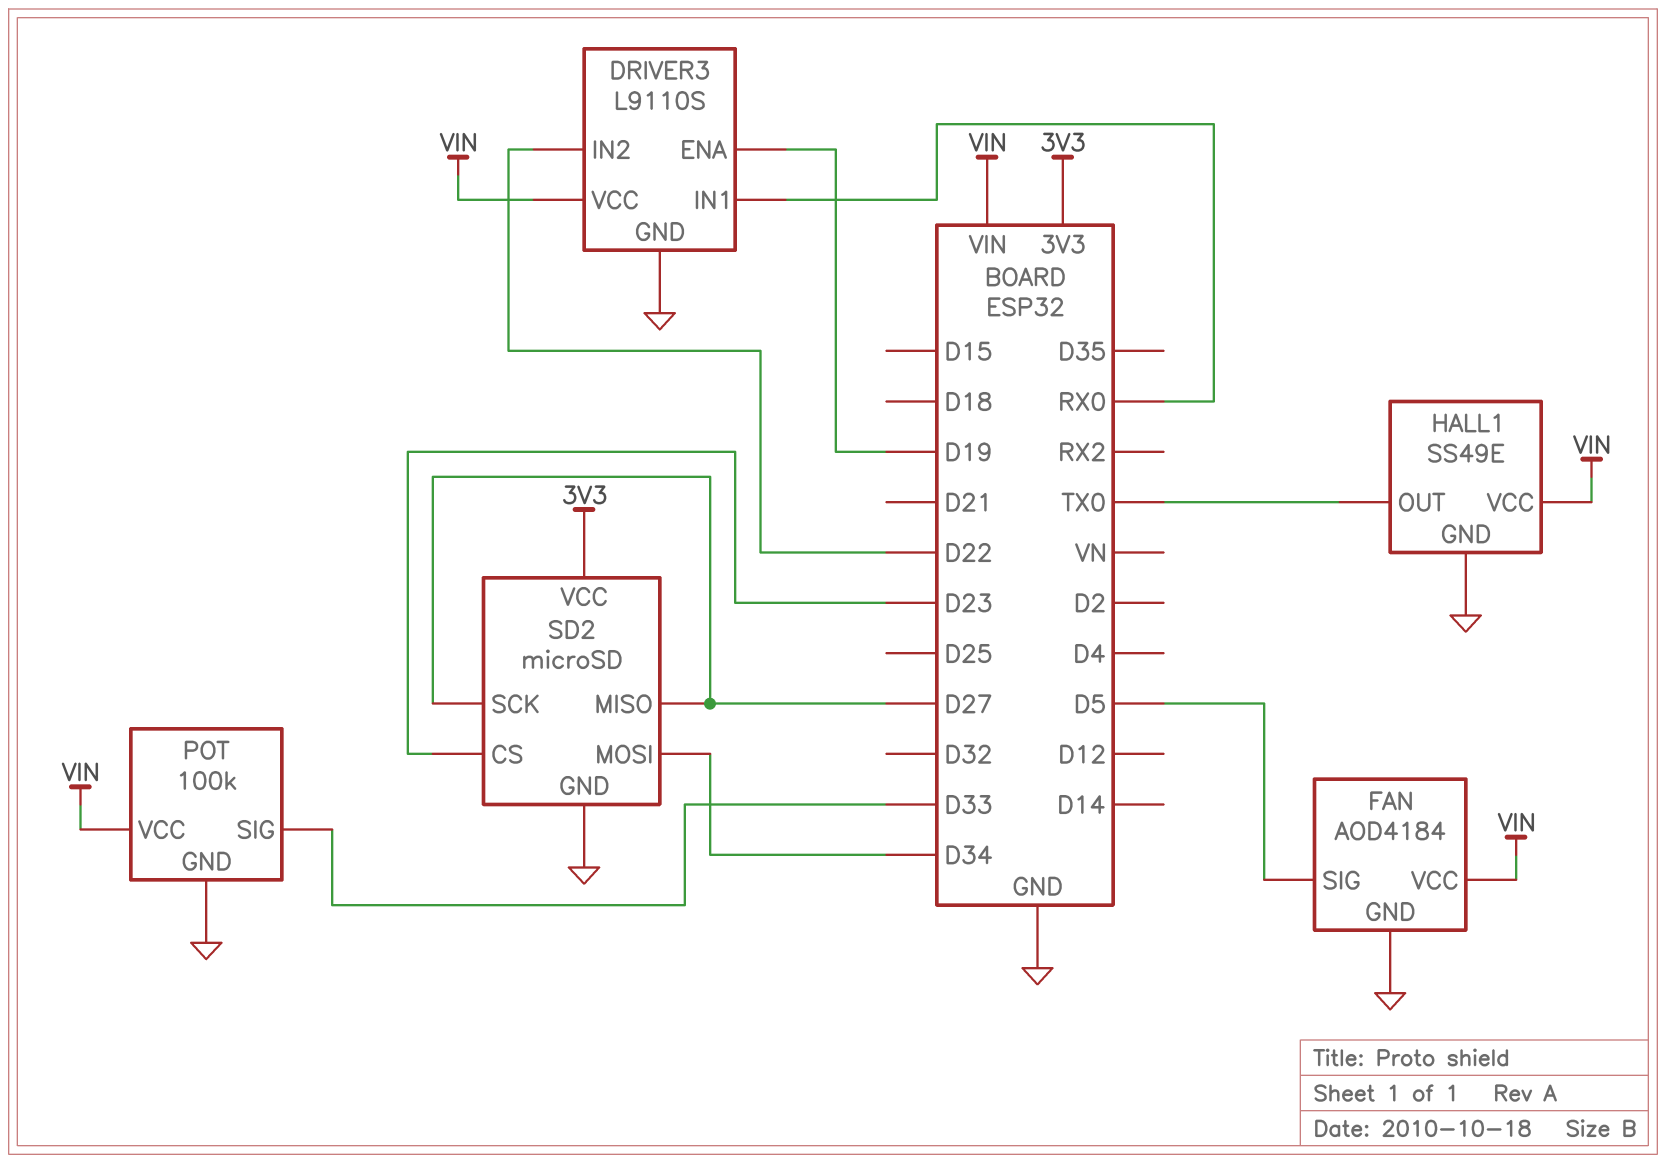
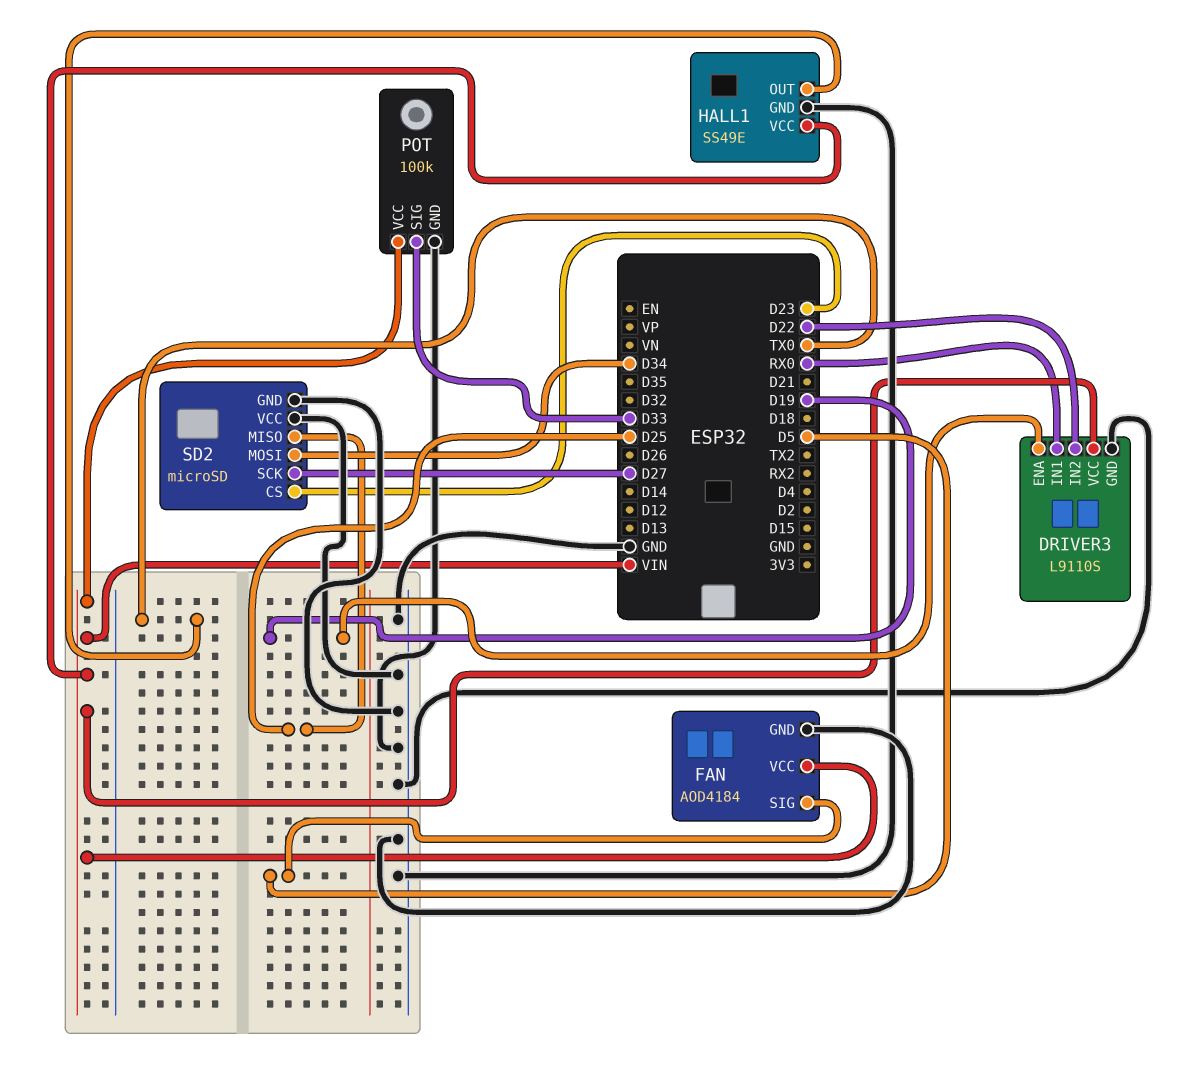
SD2 pin MISO: D27 -> D25
SD2 pin VCC: 3V3 -> GND

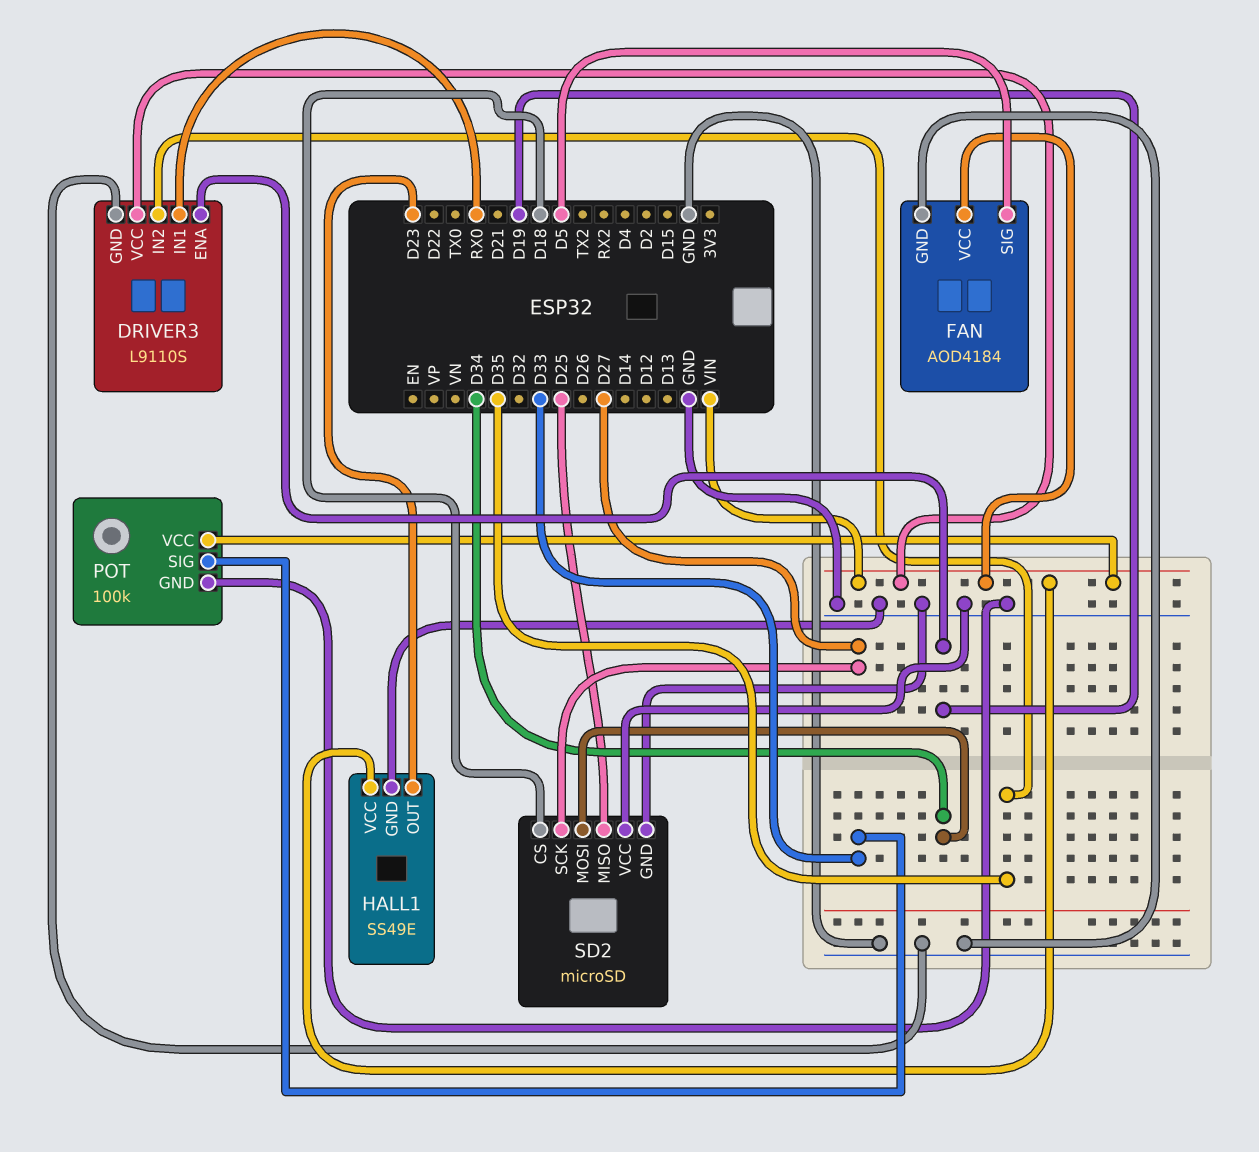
DRIVER3 pin IN2: D22 -> D35
HALL1 pin OUT: TX0 -> D23
SD2 pin CS: D23 -> D18

